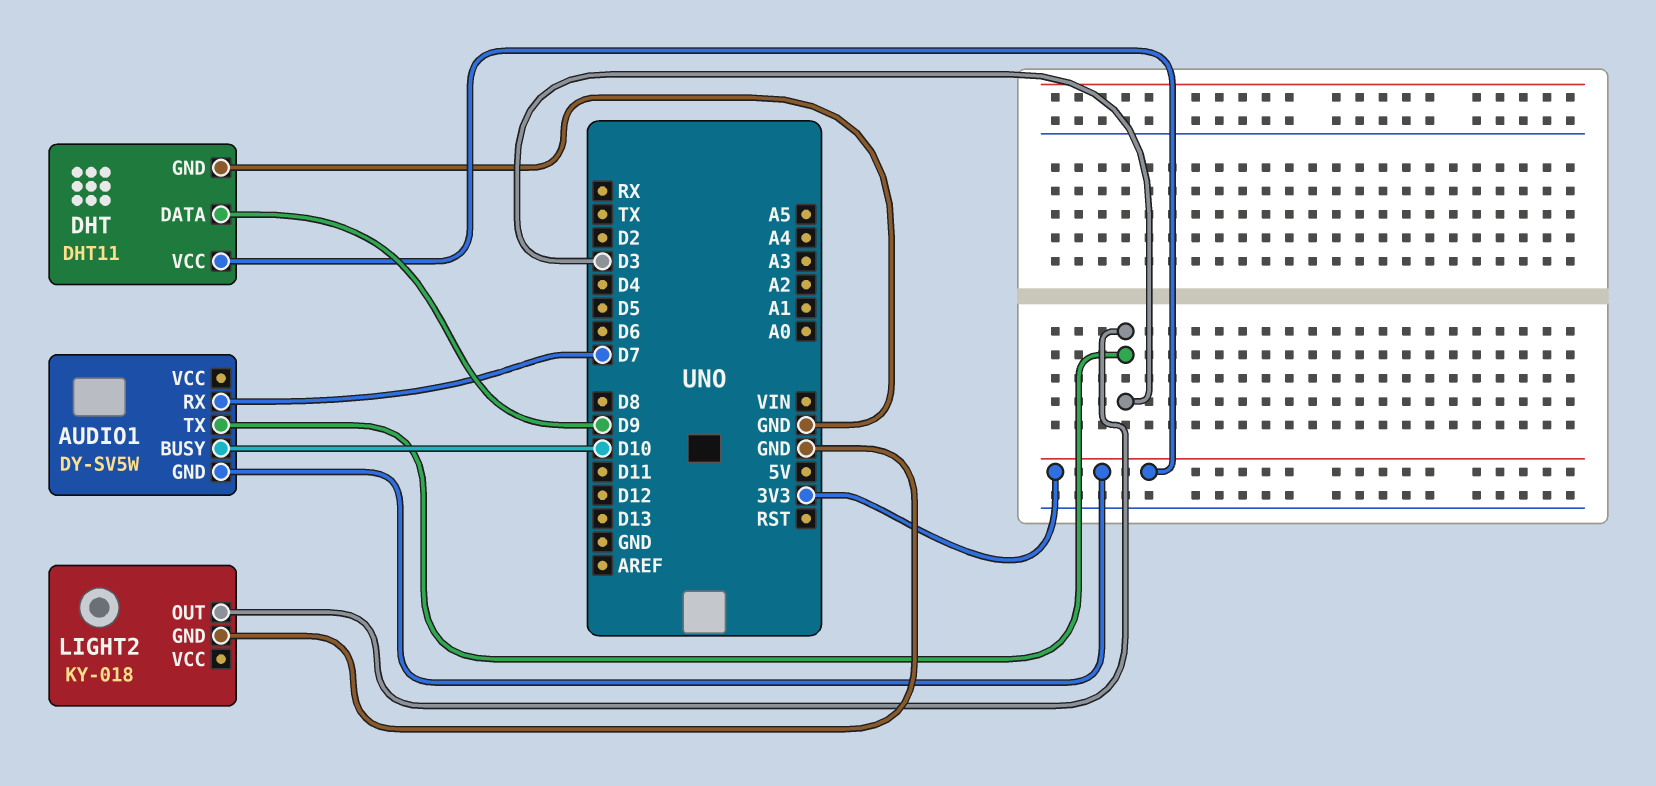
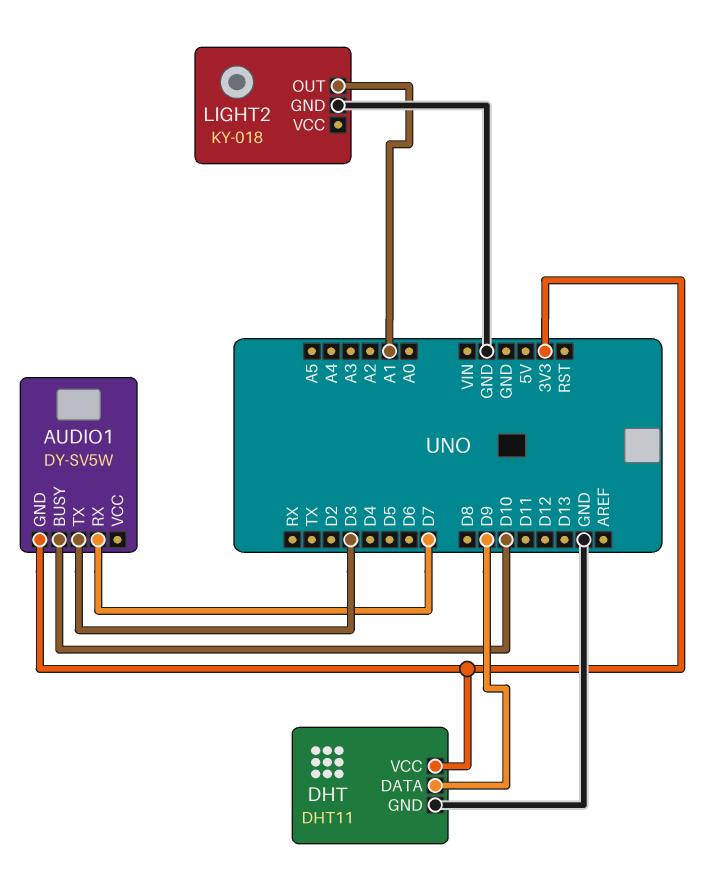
LIGHT2 pin OUT: D3 -> A1

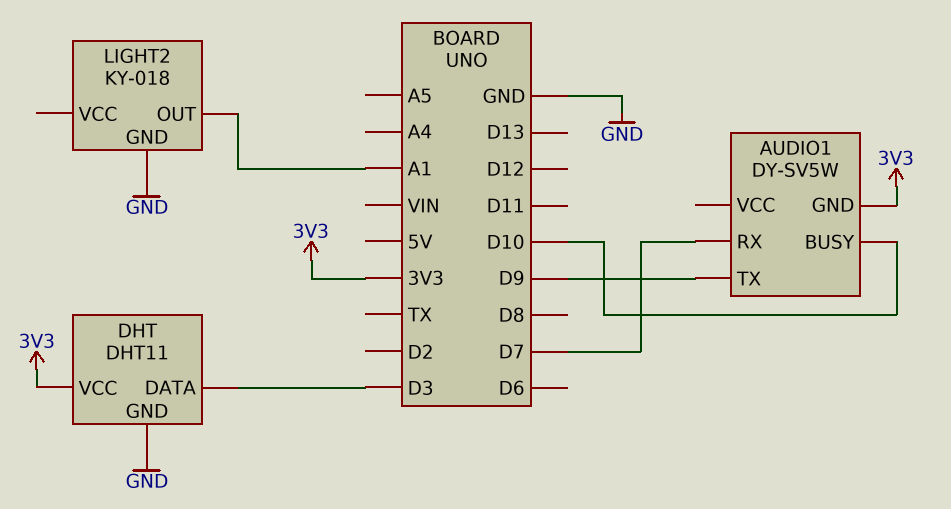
AUDIO1 pin TX: D3 -> D9
DHT pin DATA: D9 -> D3

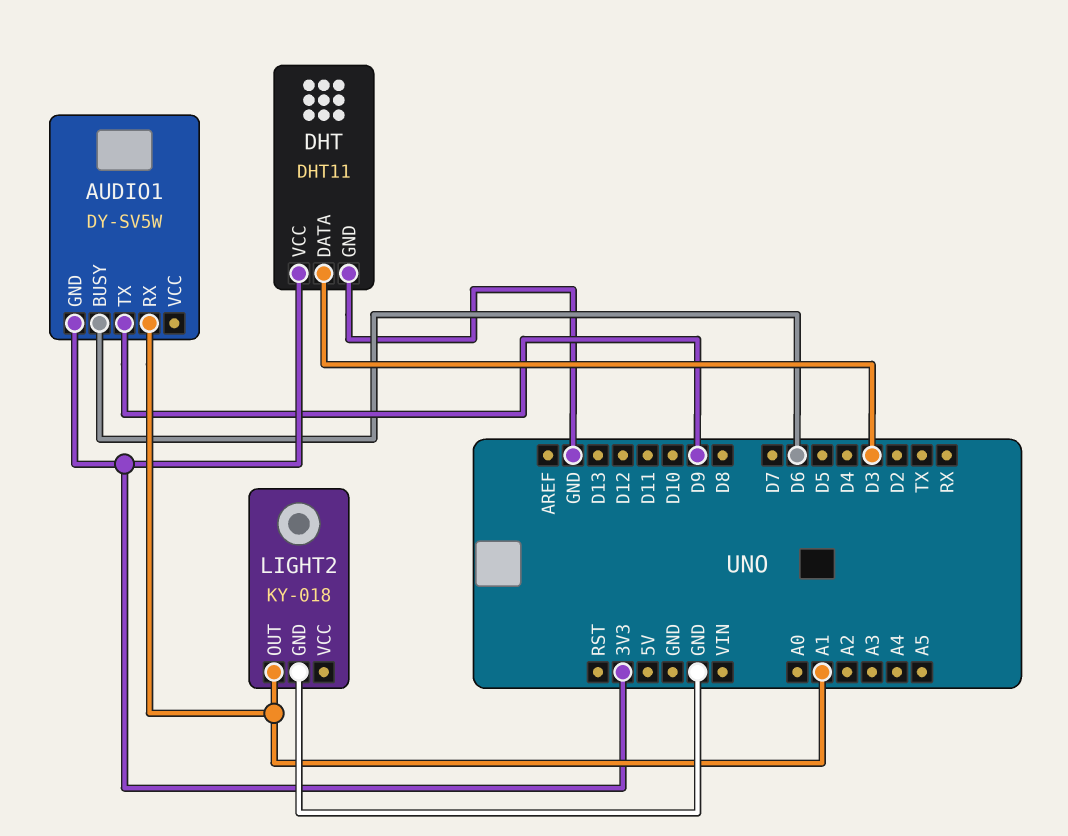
AUDIO1 pin BUSY: D10 -> D6
AUDIO1 pin RX: D7 -> A1

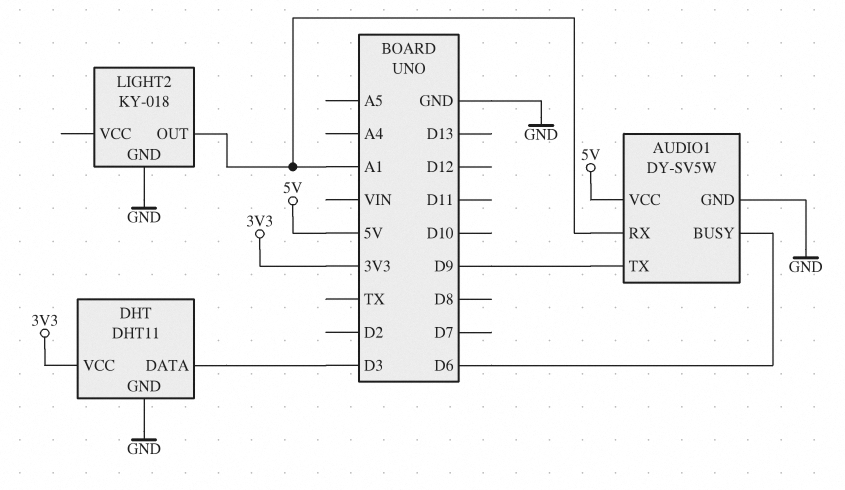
AUDIO1 pin GND: 3V3 -> GND
AUDIO1 pin VCC: none -> 5V

